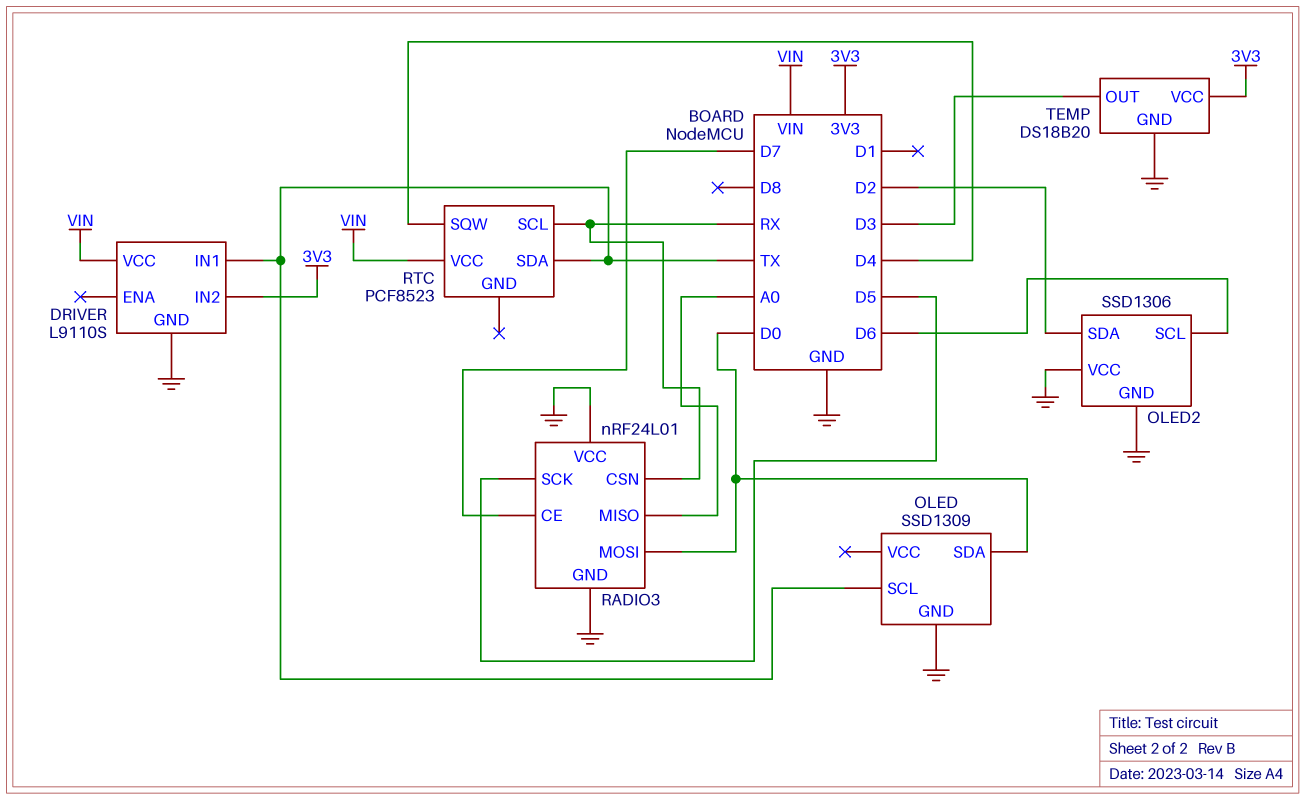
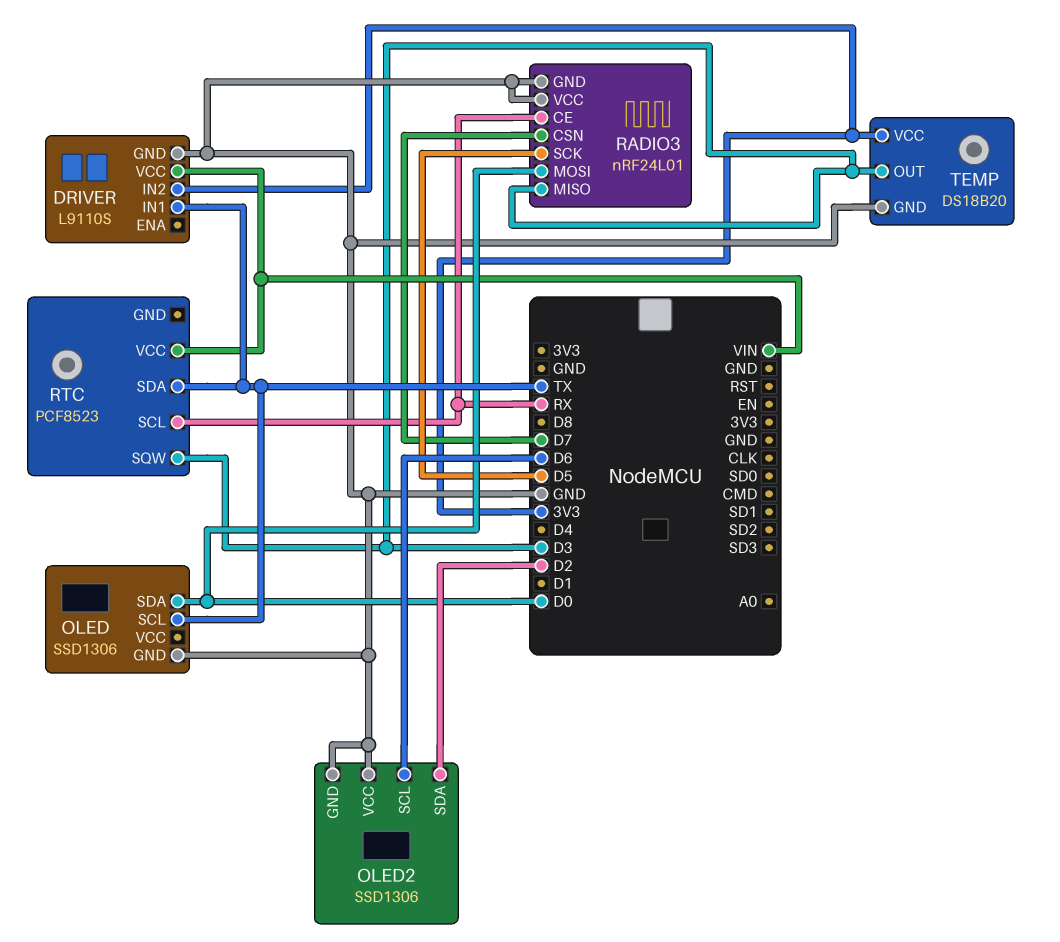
OLED: SSD1309 -> SSD1306
RADIO3 pin CE: D7 -> RX
RADIO3 pin CSN: RX -> D7
RADIO3 pin MISO: A0 -> D3
RTC pin SQW: D4 -> D3

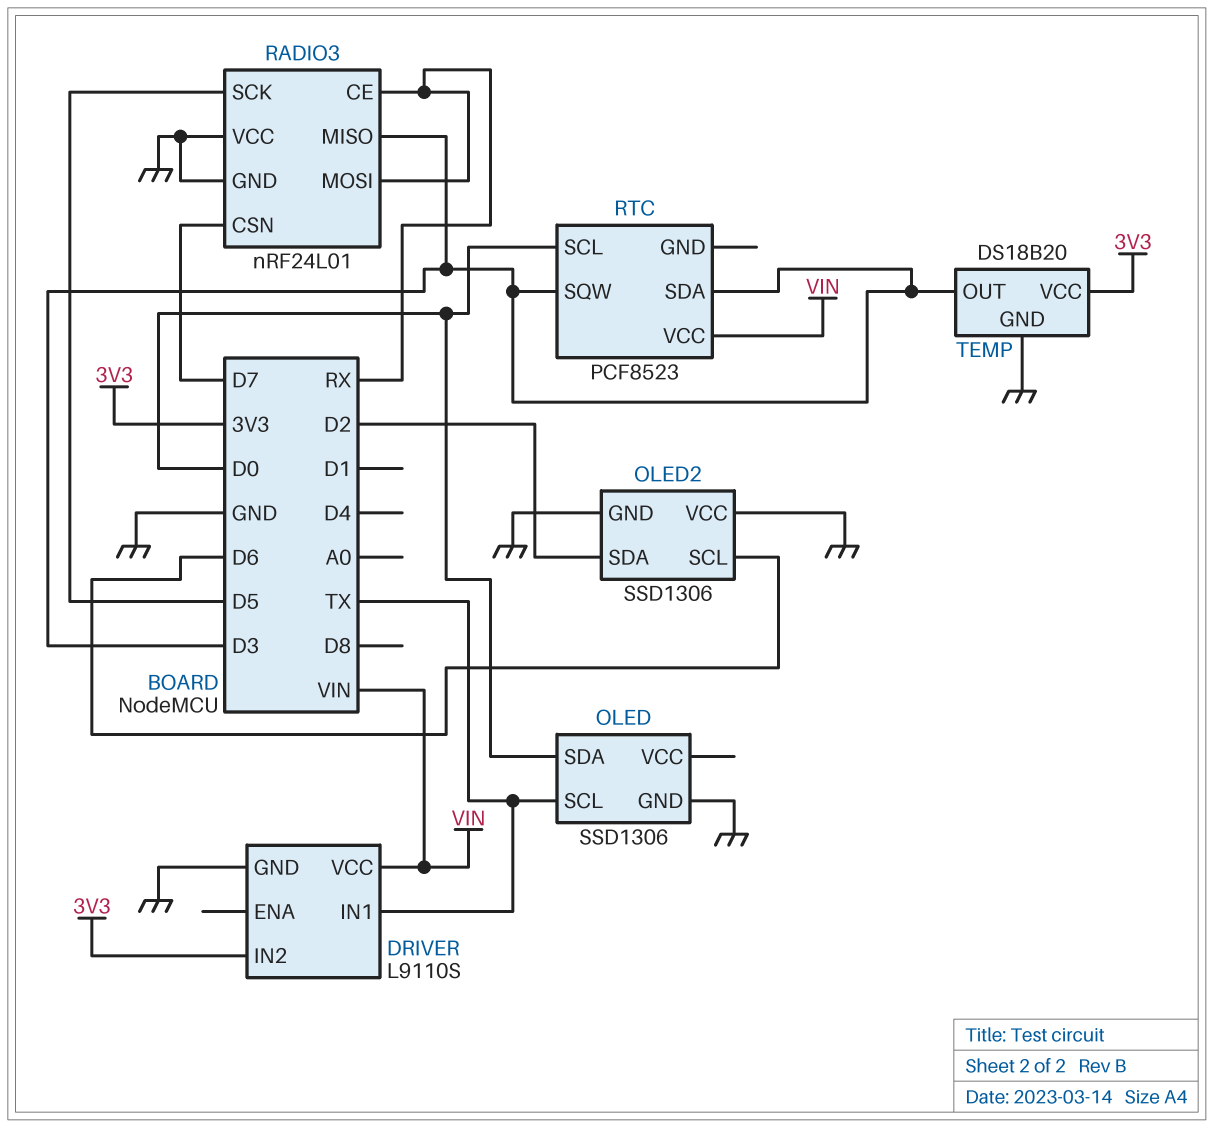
RADIO3 pin MOSI: D0 -> RX
RTC pin SCL: RX -> D0
RTC pin SDA: TX -> D3

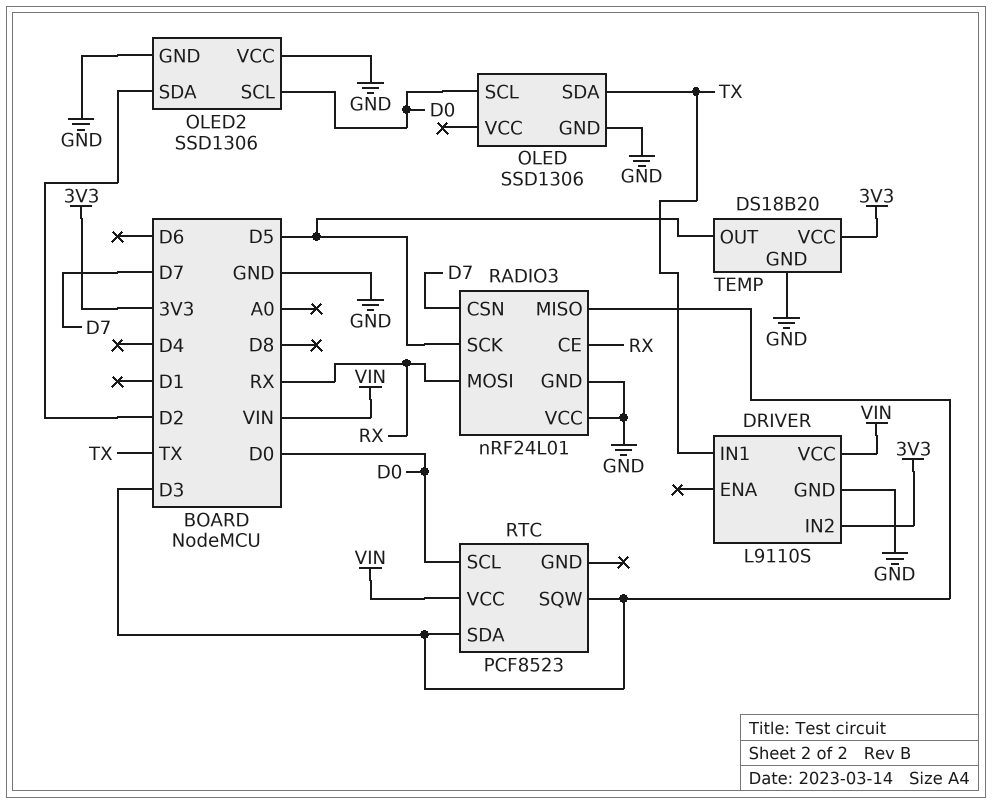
OLED pin SCL: TX -> D0
OLED pin SDA: D0 -> TX
OLED2 pin SCL: D6 -> D0
TEMP pin OUT: D3 -> D5

